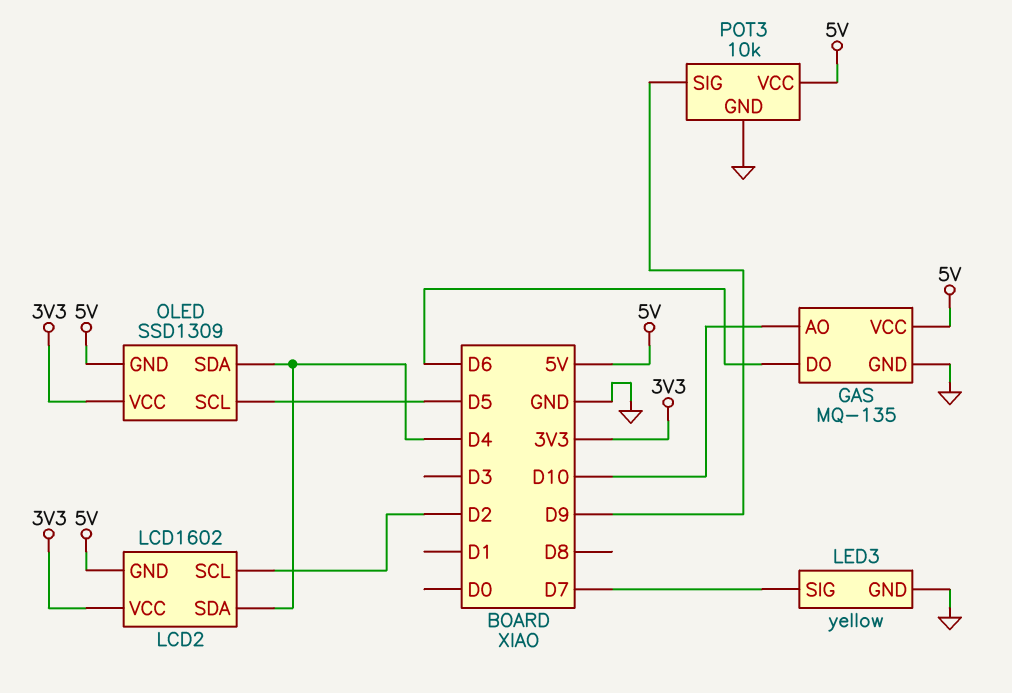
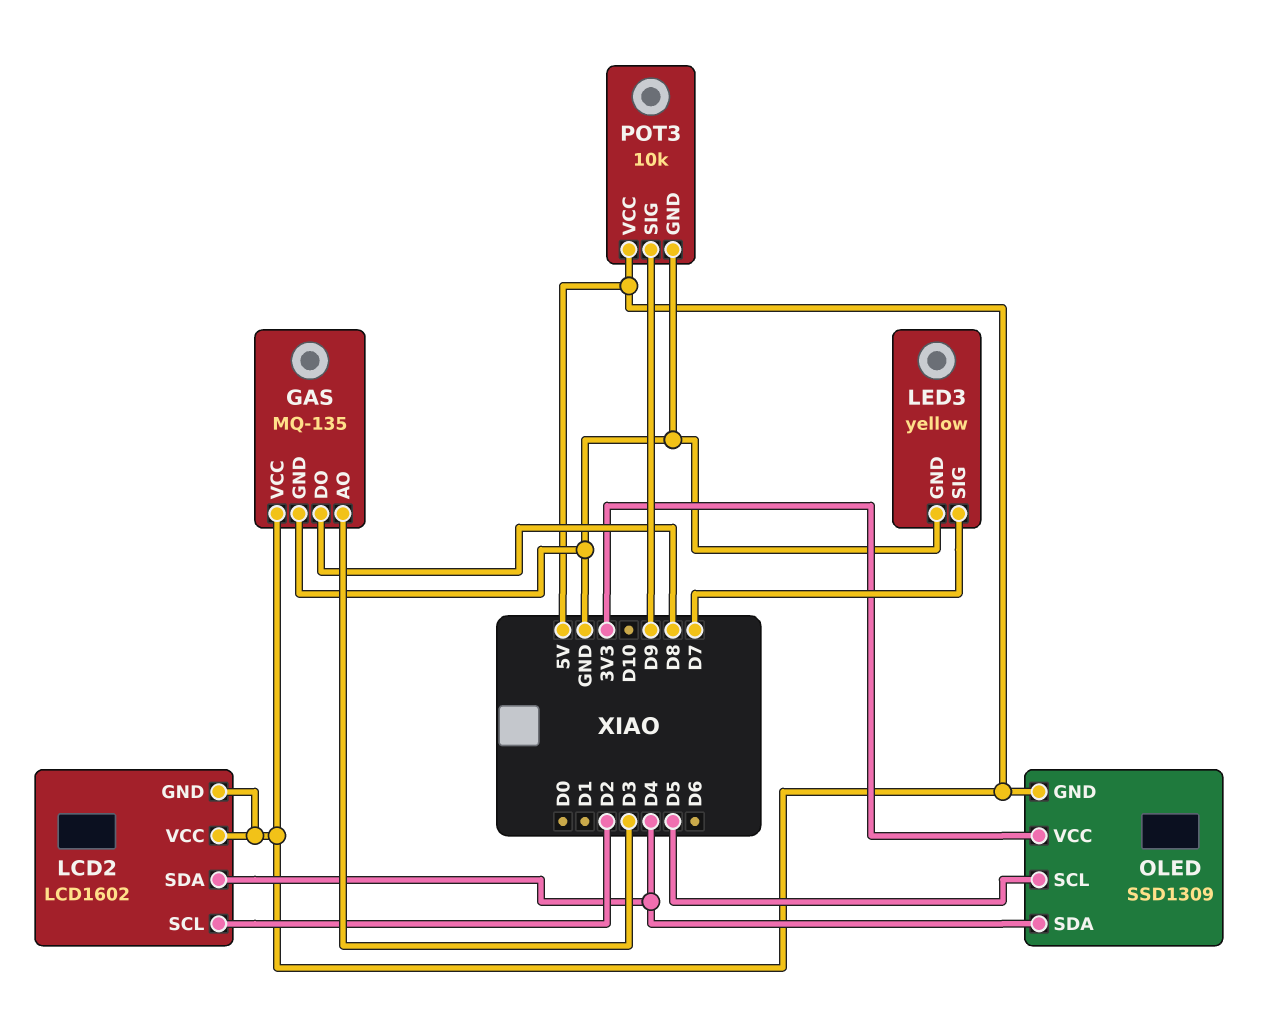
GAS pin AO: D10 -> D3
GAS pin DO: D6 -> D8
LCD2 pin VCC: 3V3 -> 5V

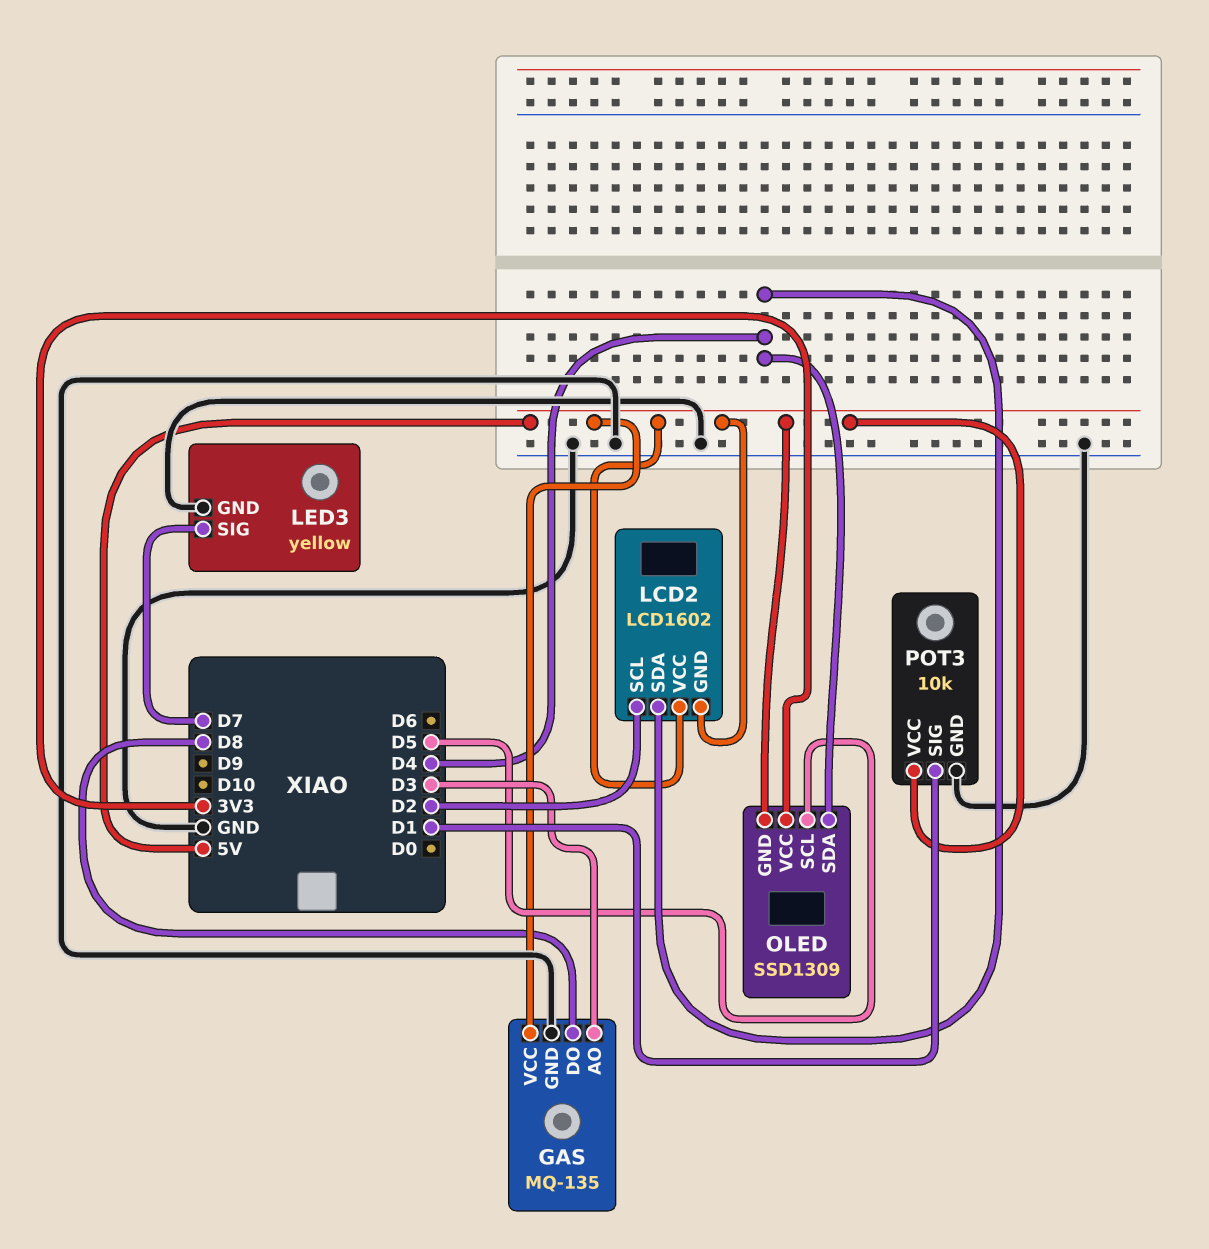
POT3 pin SIG: D9 -> D1

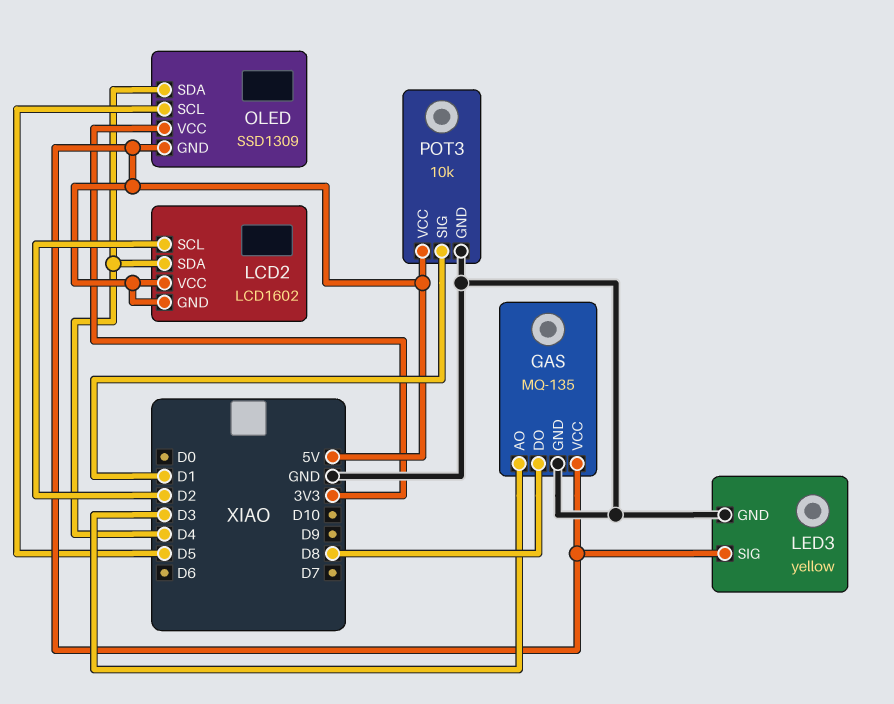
LED3 pin SIG: D7 -> 5V

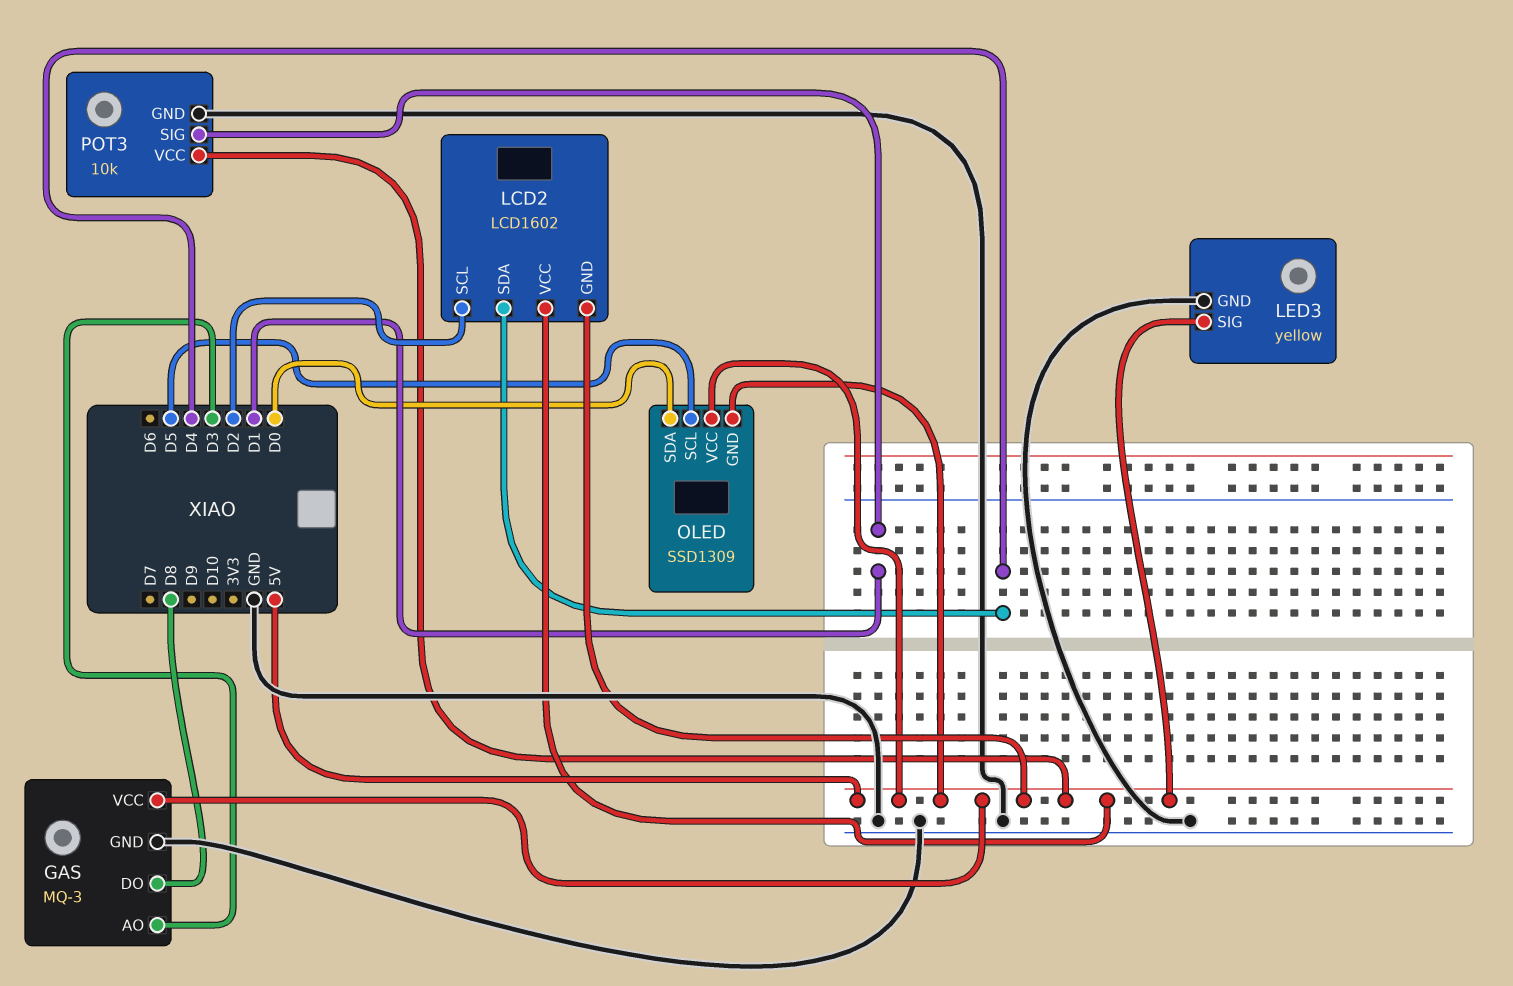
GAS: MQ-135 -> MQ-3
OLED pin SDA: D4 -> D0
OLED pin VCC: 3V3 -> 5V

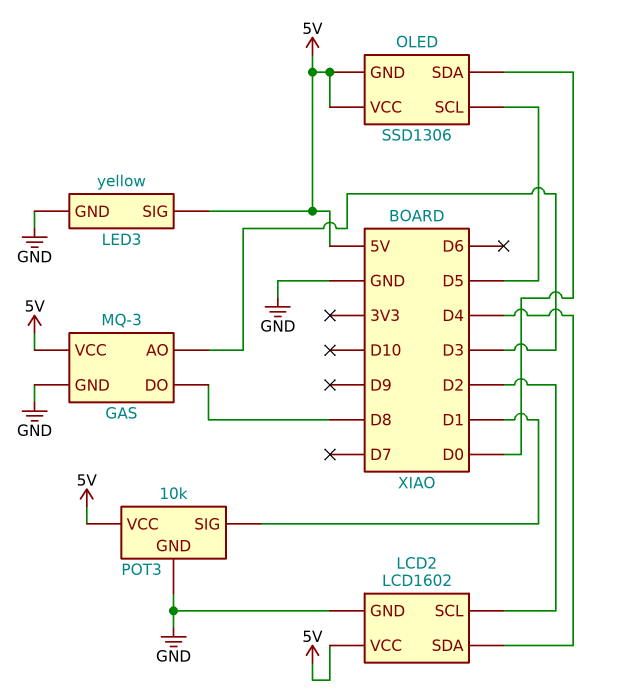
LCD2 pin GND: 5V -> GND
OLED: SSD1309 -> SSD1306

